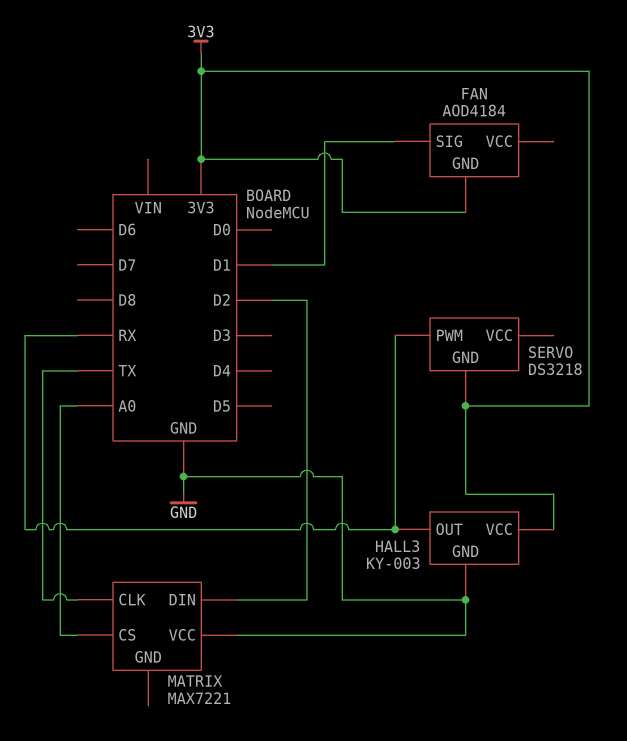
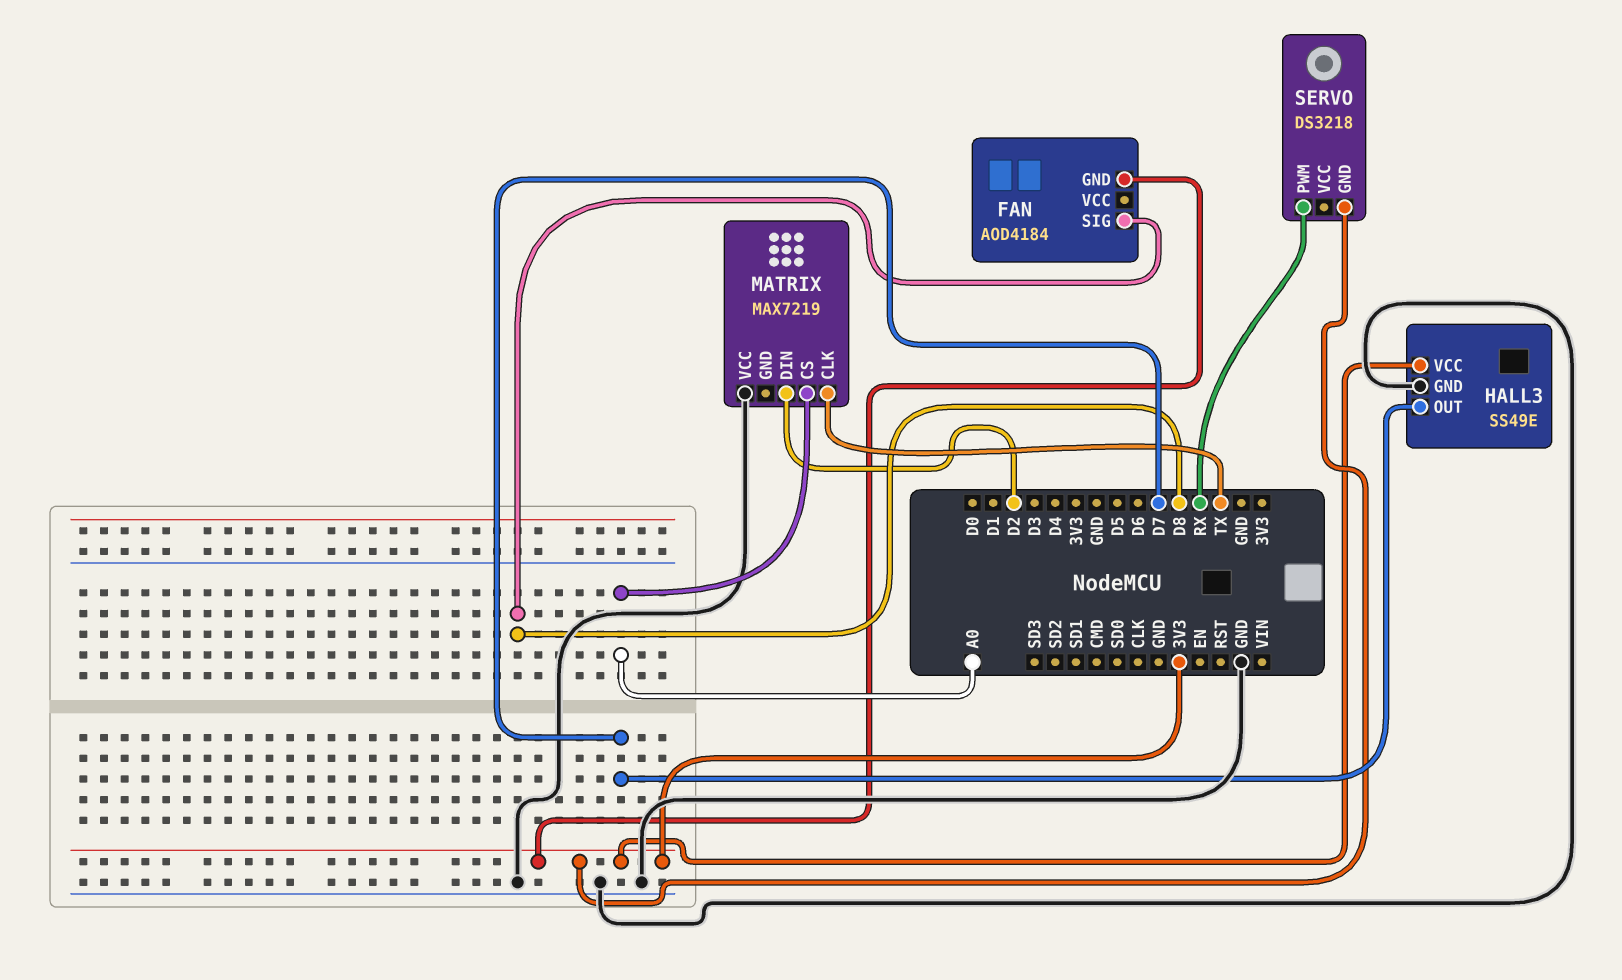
FAN pin SIG: D1 -> D8
HALL3: KY-003 -> SS49E
HALL3 pin OUT: RX -> D7
MATRIX: MAX7221 -> MAX7219

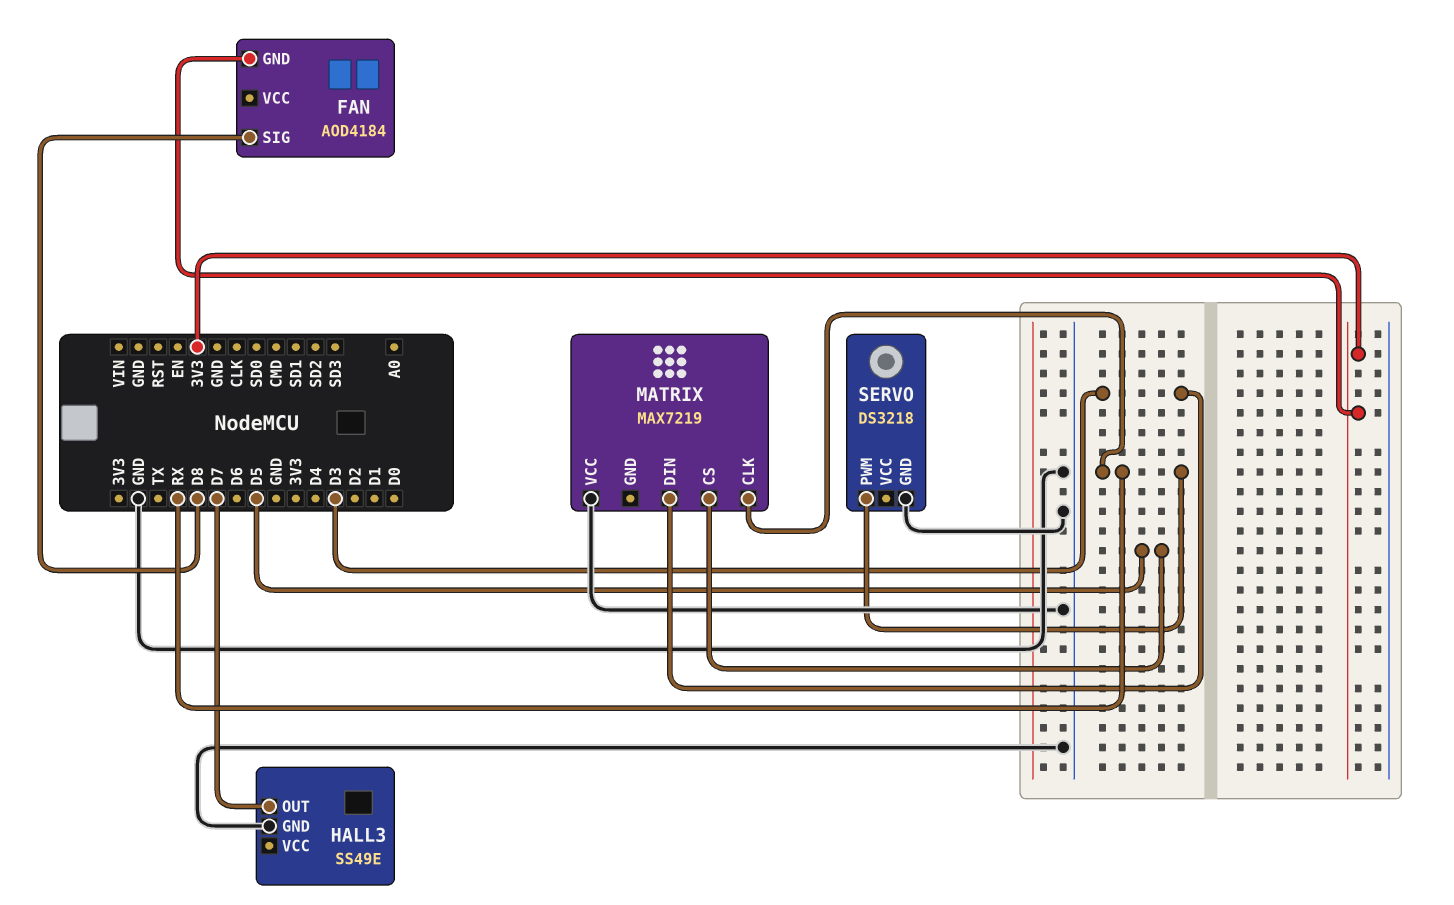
HALL3 pin VCC: 3V3 -> none
MATRIX pin CLK: TX -> RX
MATRIX pin CS: A0 -> D5
MATRIX pin DIN: D2 -> D3
SERVO pin GND: 3V3 -> GND

